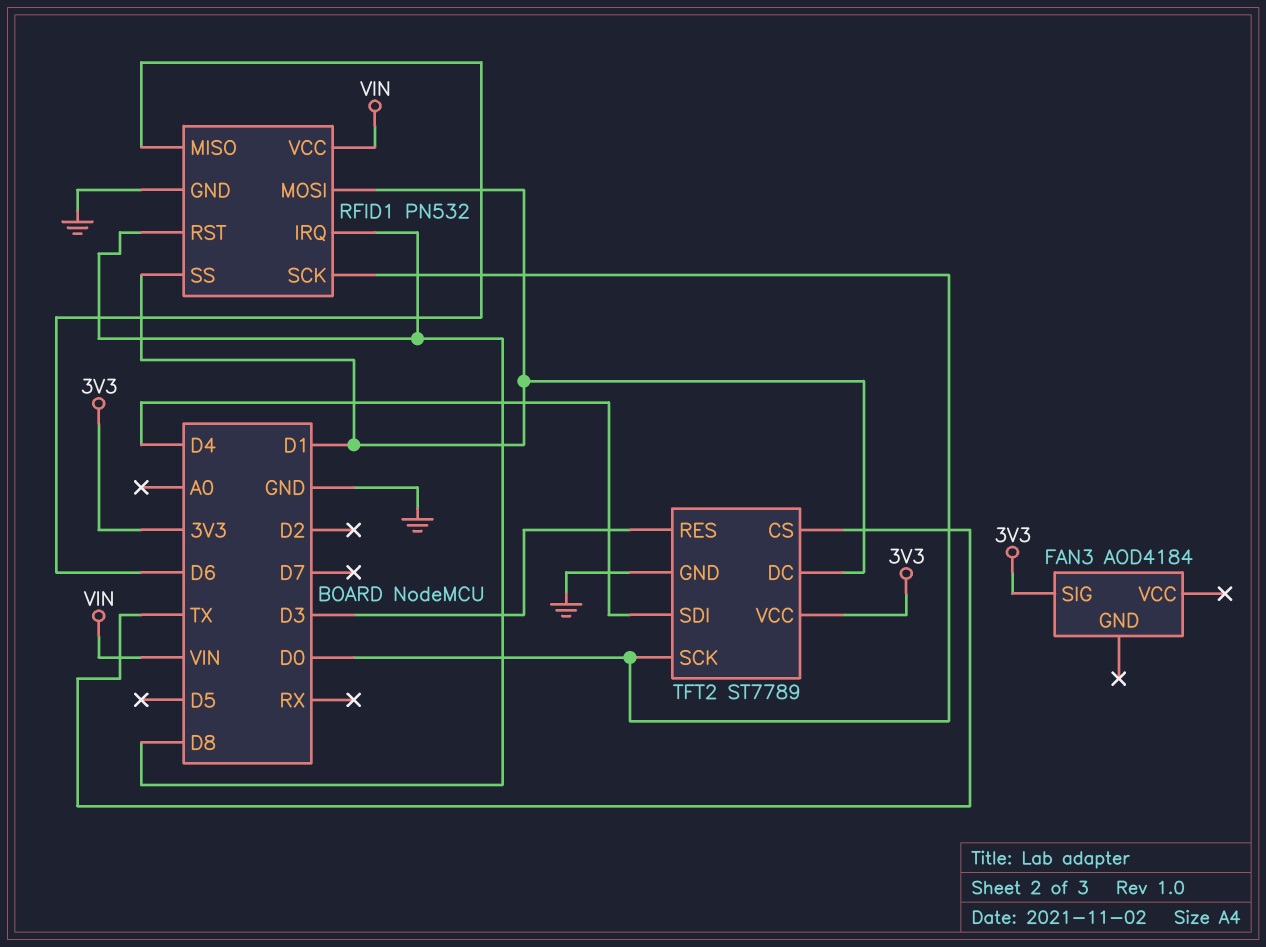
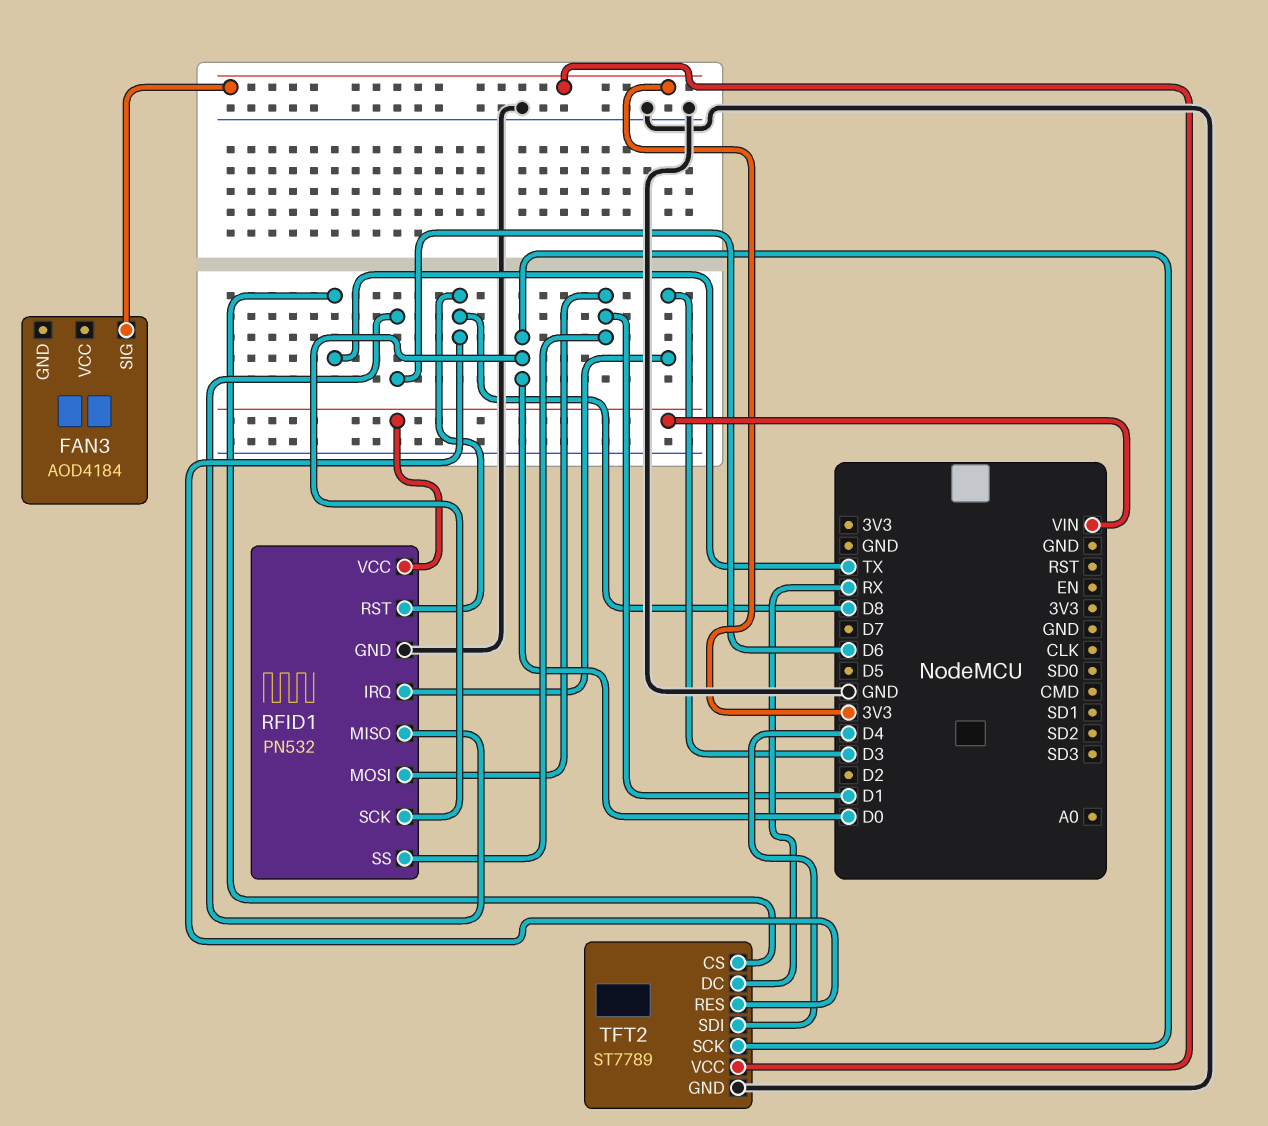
RFID1 pin IRQ: D8 -> D3
TFT2 pin DC: D1 -> RX
TFT2 pin RES: D3 -> D8

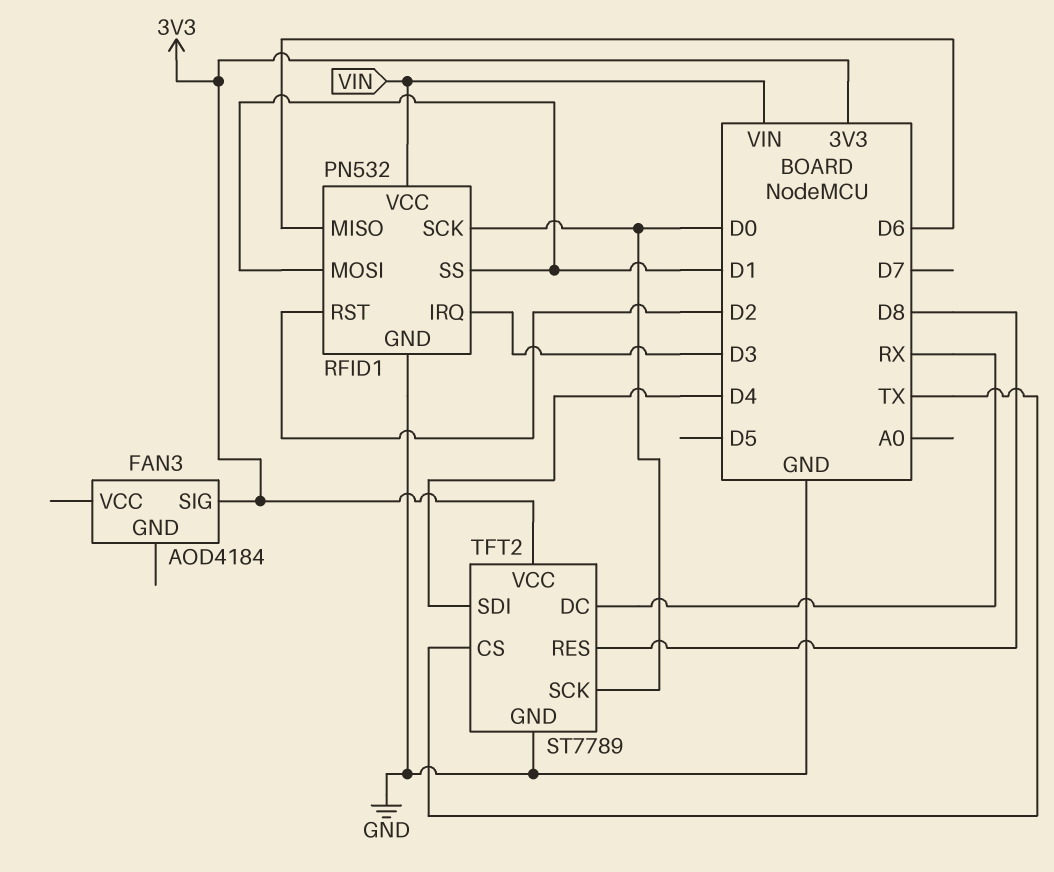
RFID1 pin RST: D8 -> D2

